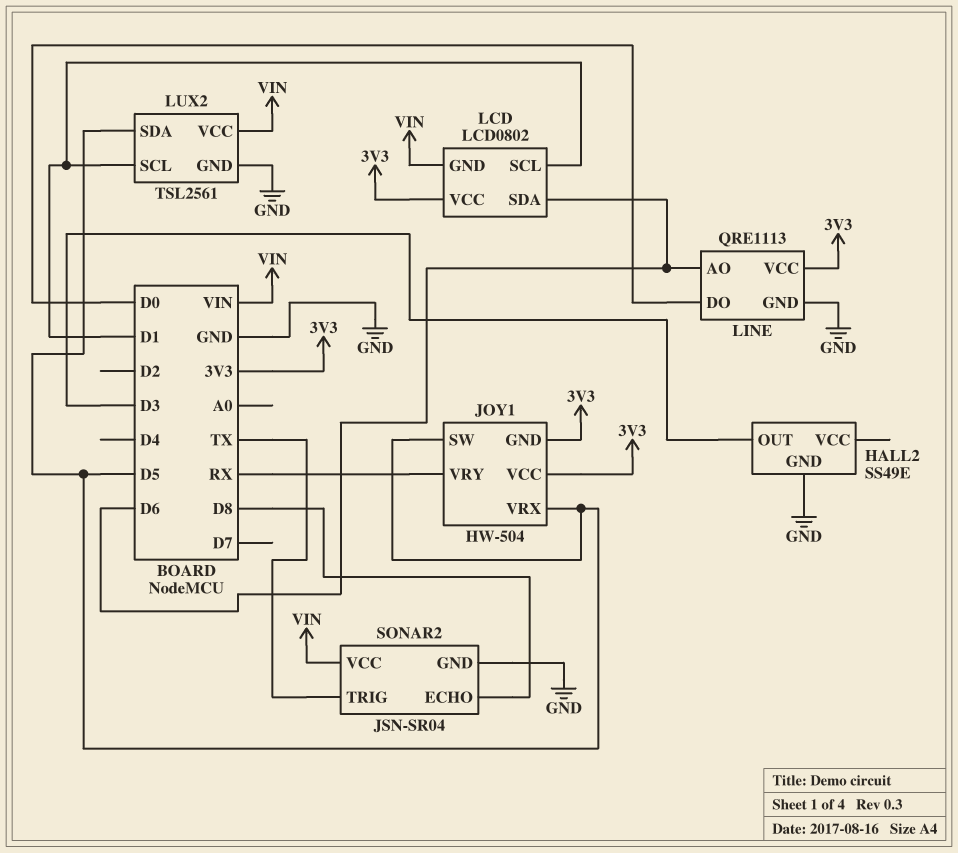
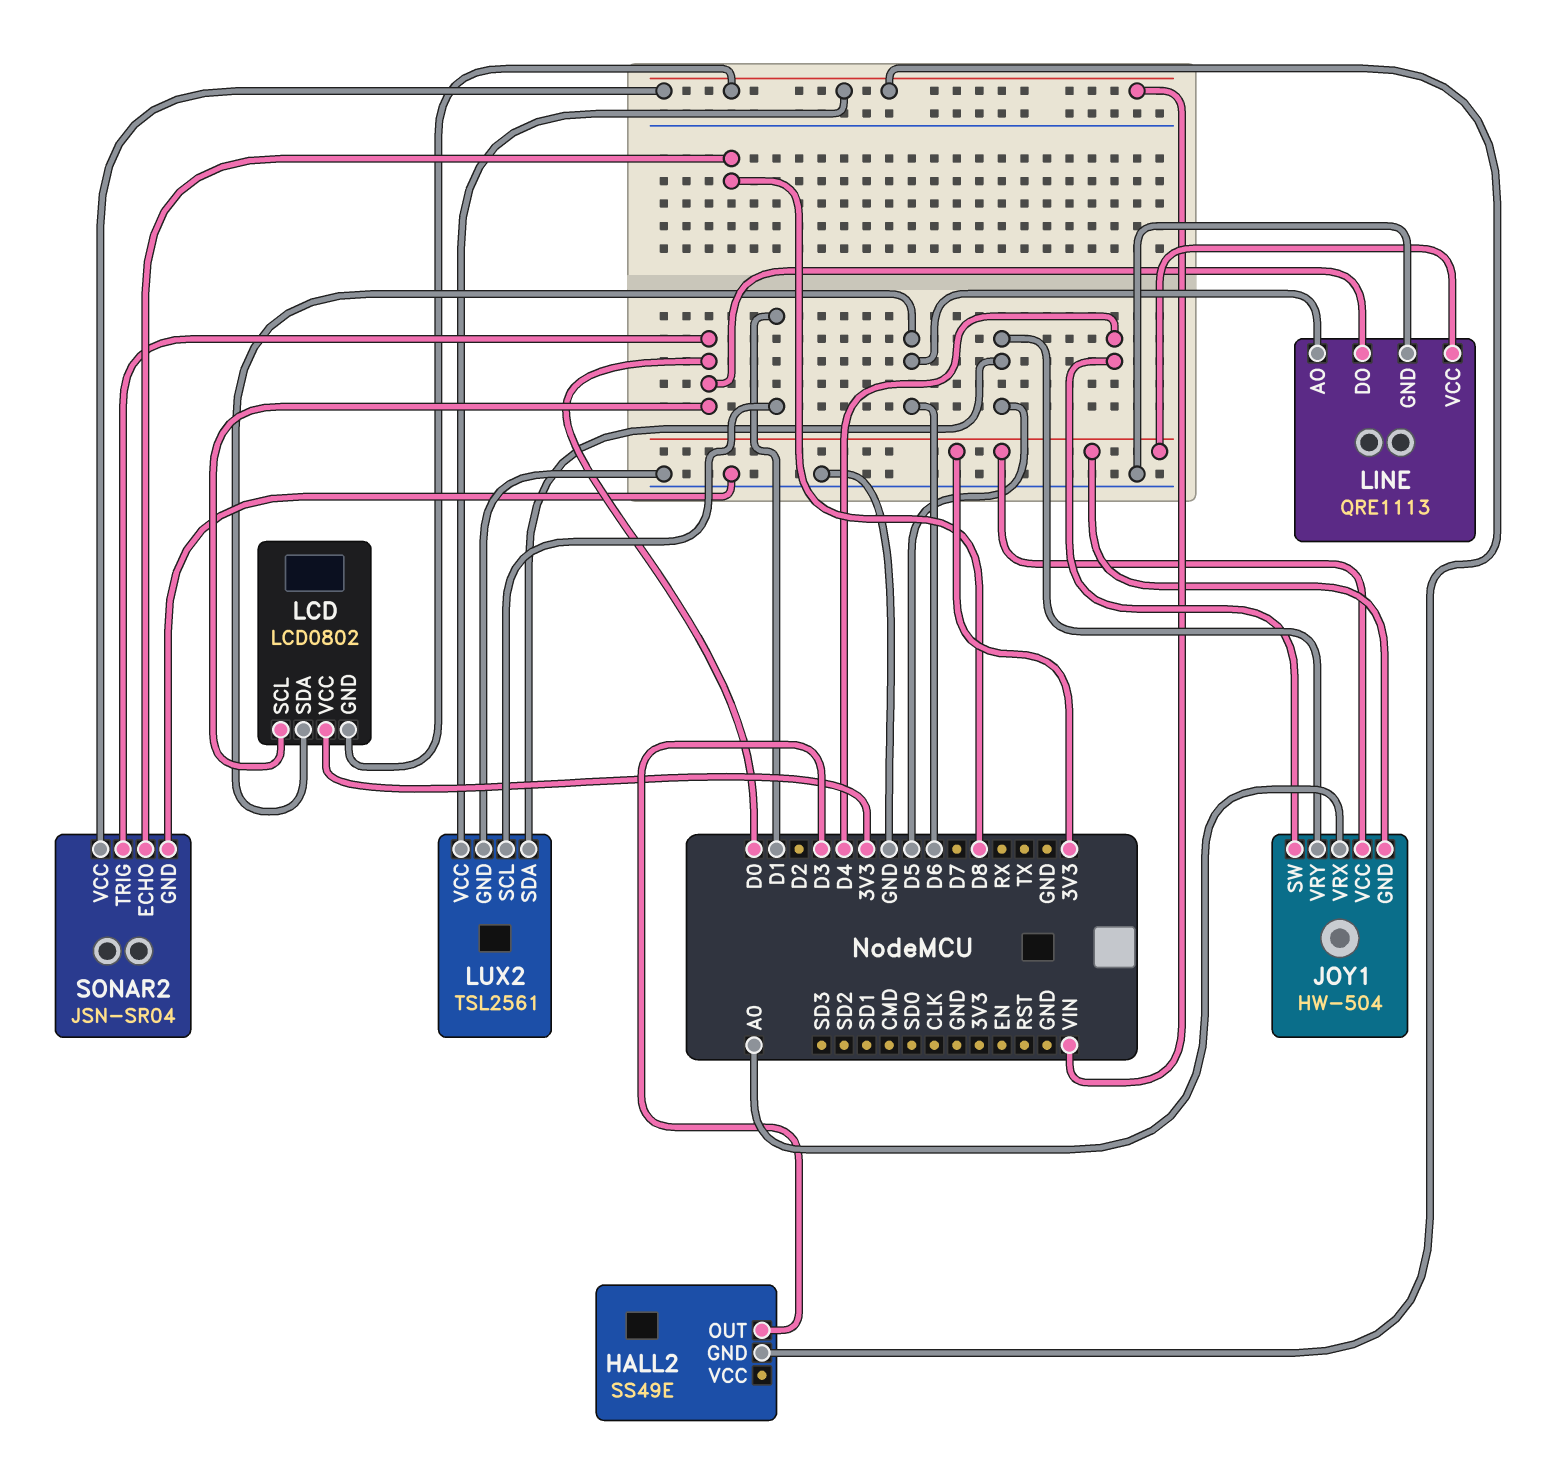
HALL2 pin GND: GND -> VIN
JOY1 pin SW: D5 -> D4
JOY1 pin VRX: D5 -> A0
JOY1 pin VRY: RX -> D5
LCD pin SCL: D1 -> D0
SONAR2 pin TRIG: TX -> D0

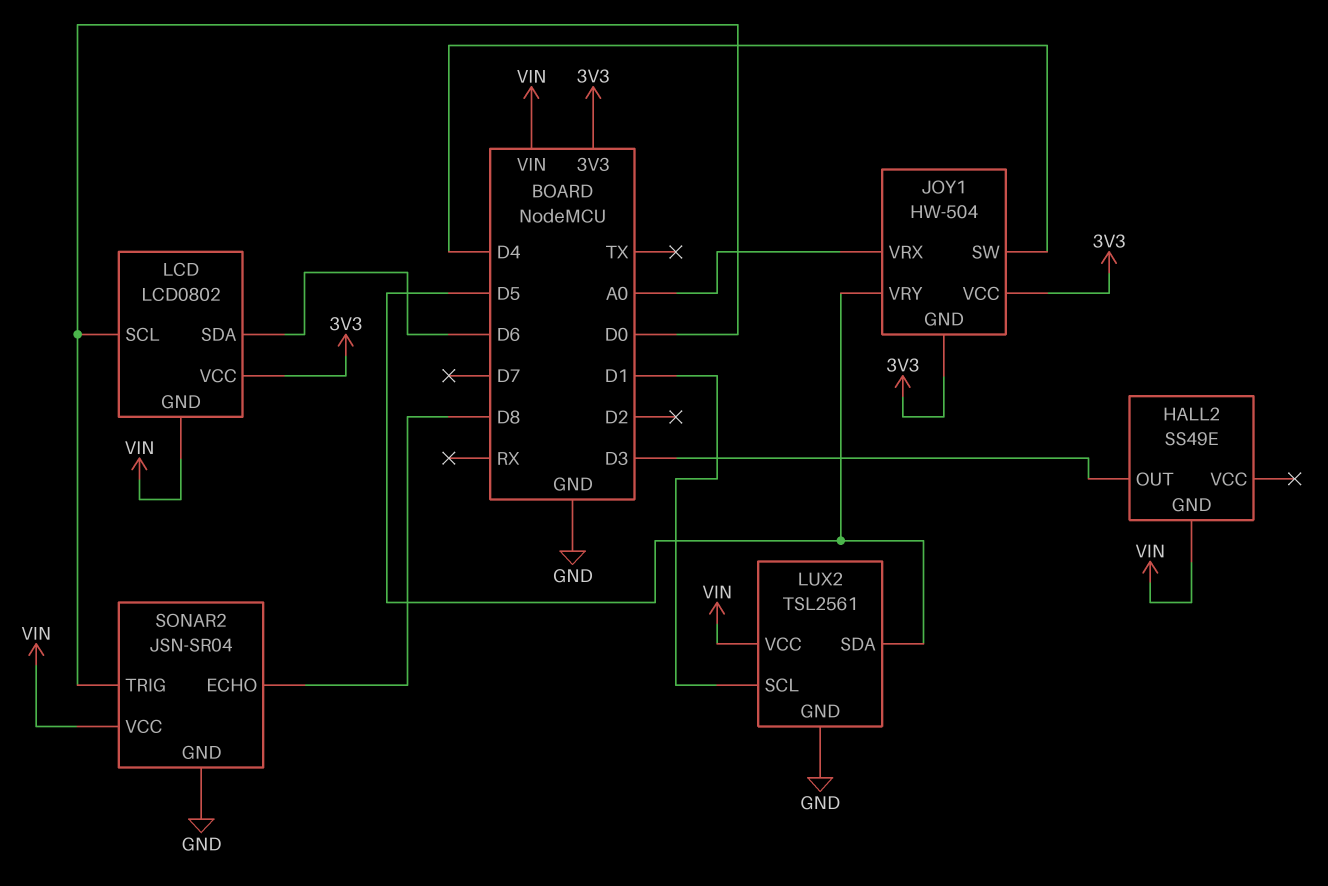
LINE: QRE1113 -> none
LINE pin AO: D6 -> none
LINE pin DO: D0 -> none
LINE pin GND: GND -> none
LINE pin VCC: 3V3 -> none

